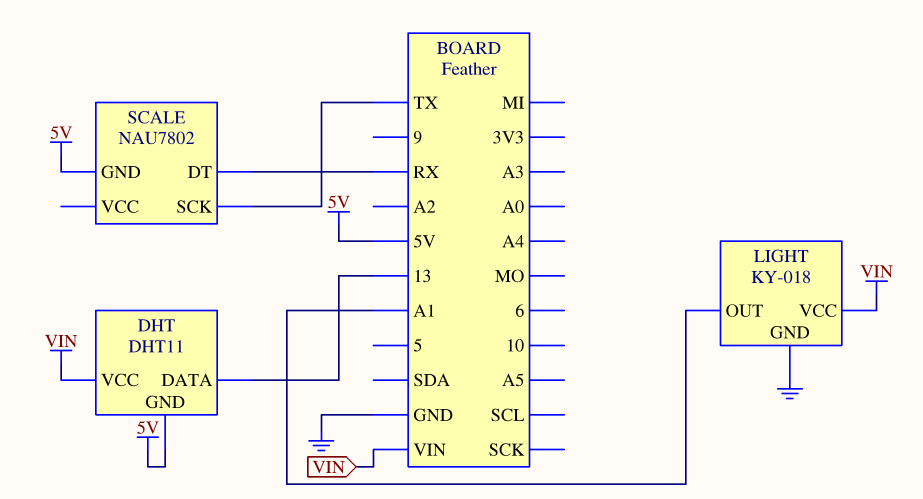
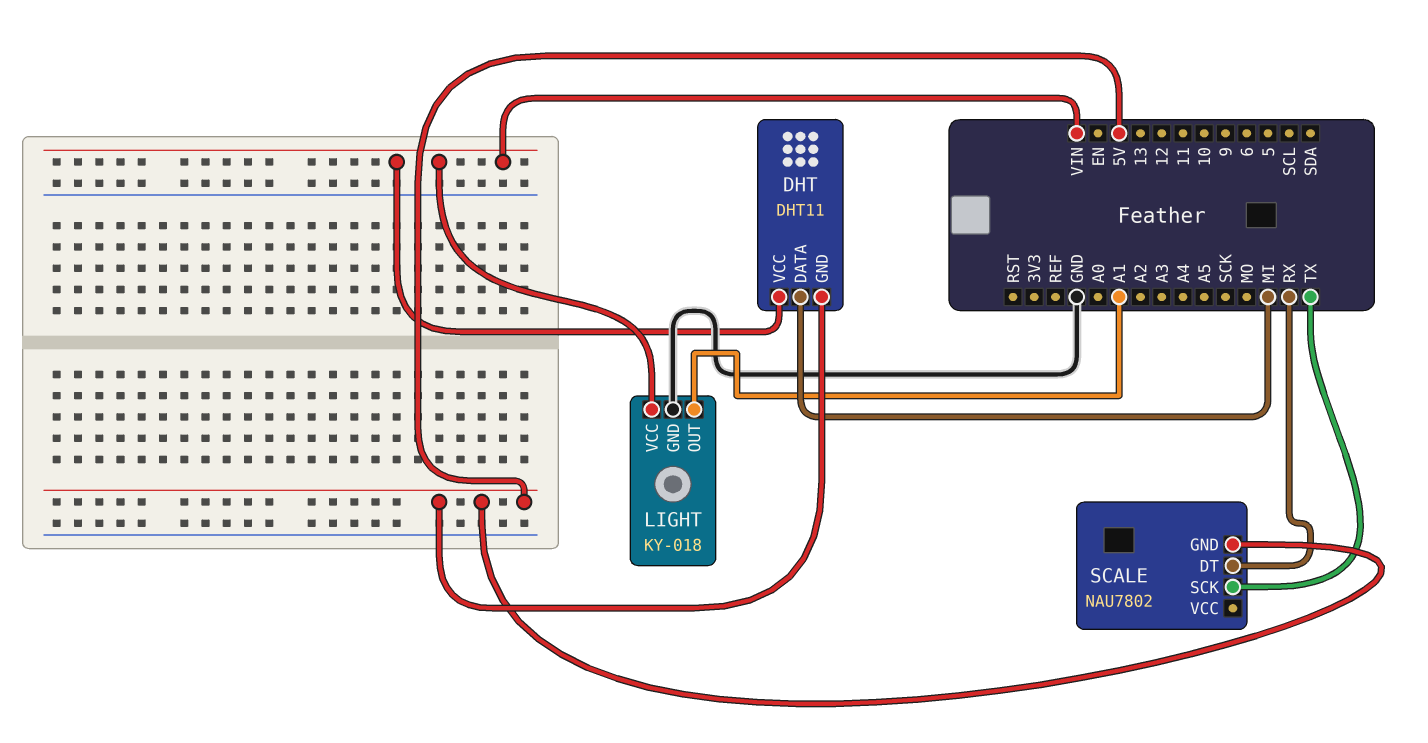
DHT pin DATA: 13 -> MI

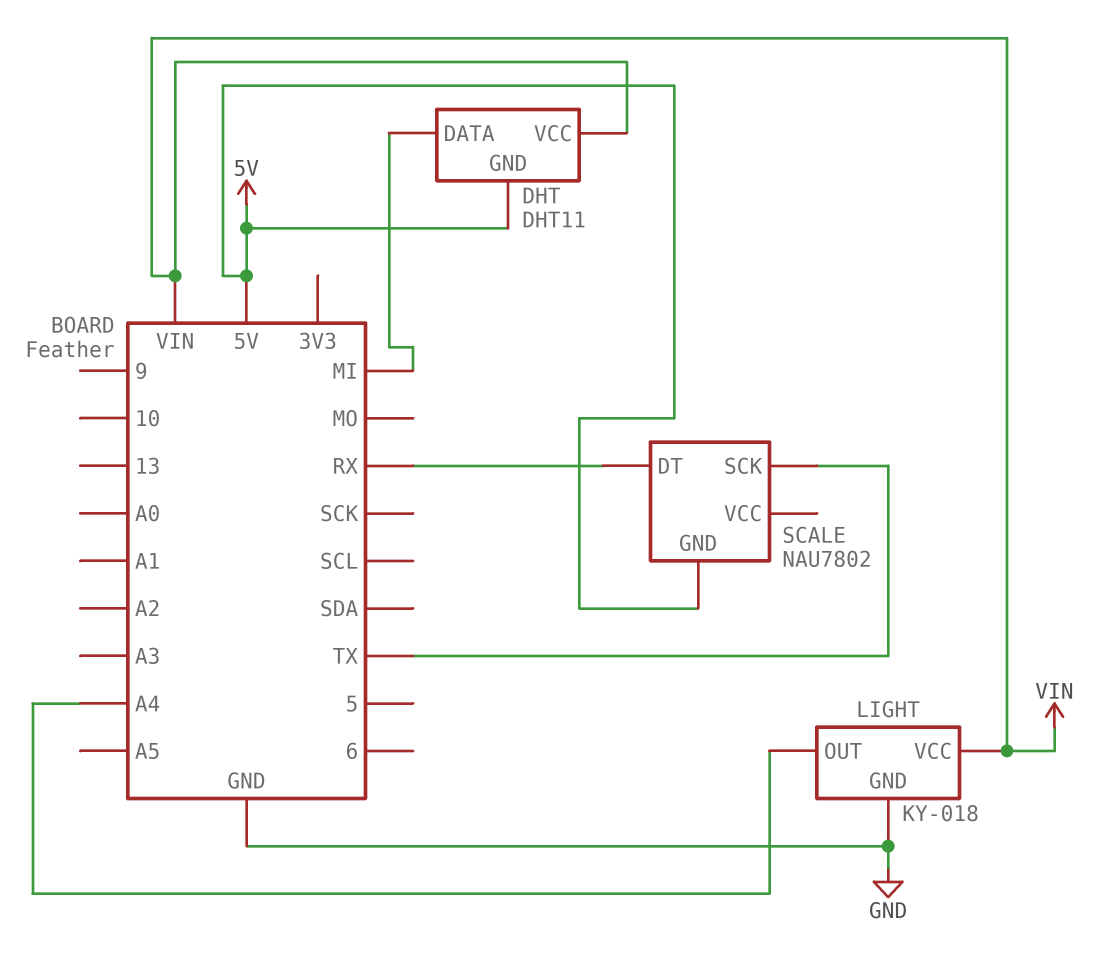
LIGHT pin OUT: A1 -> A4

